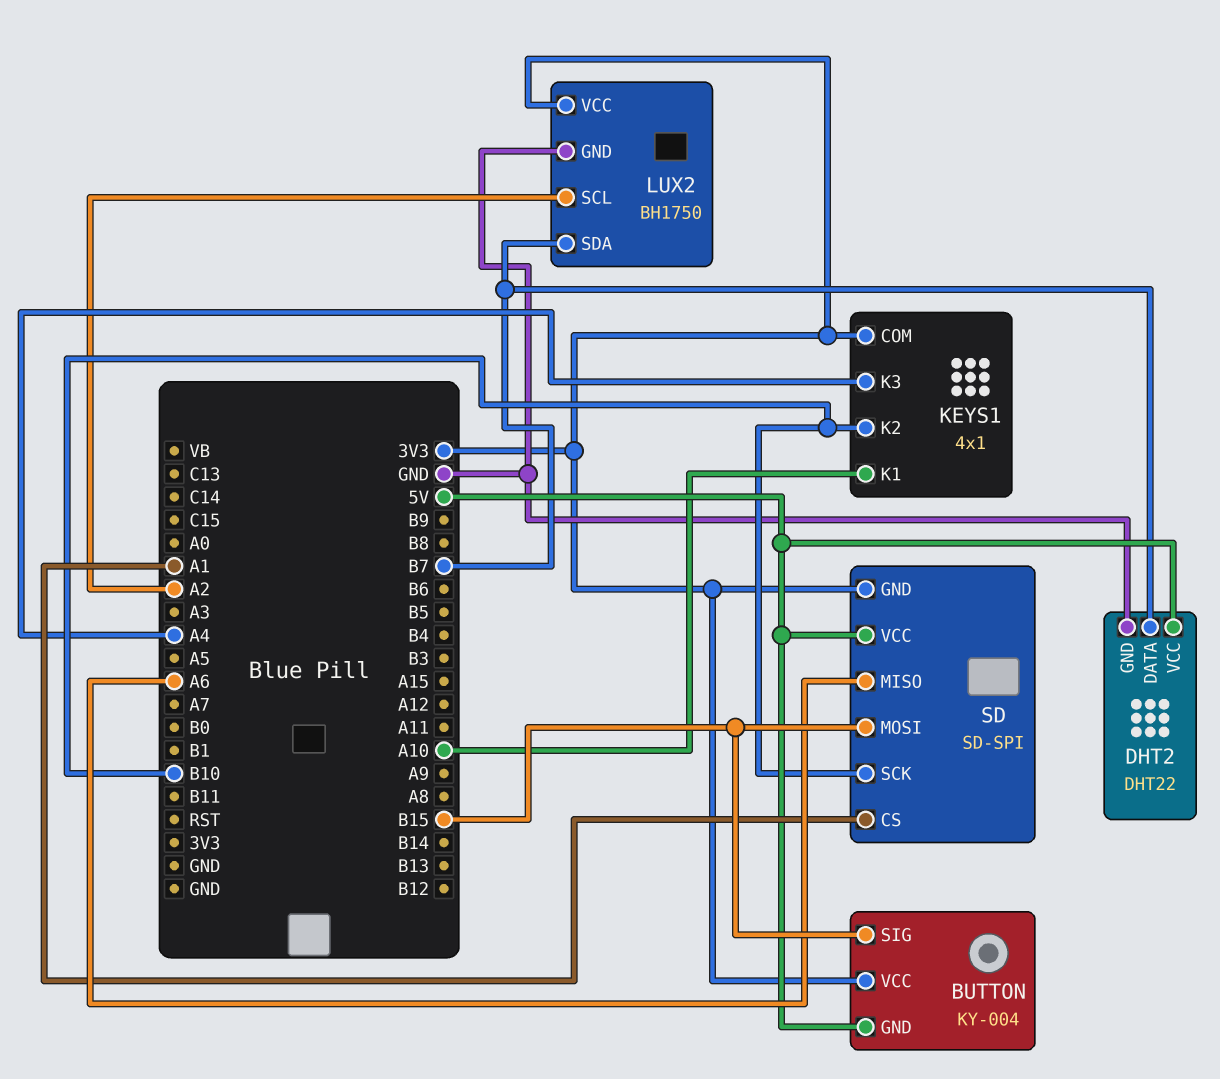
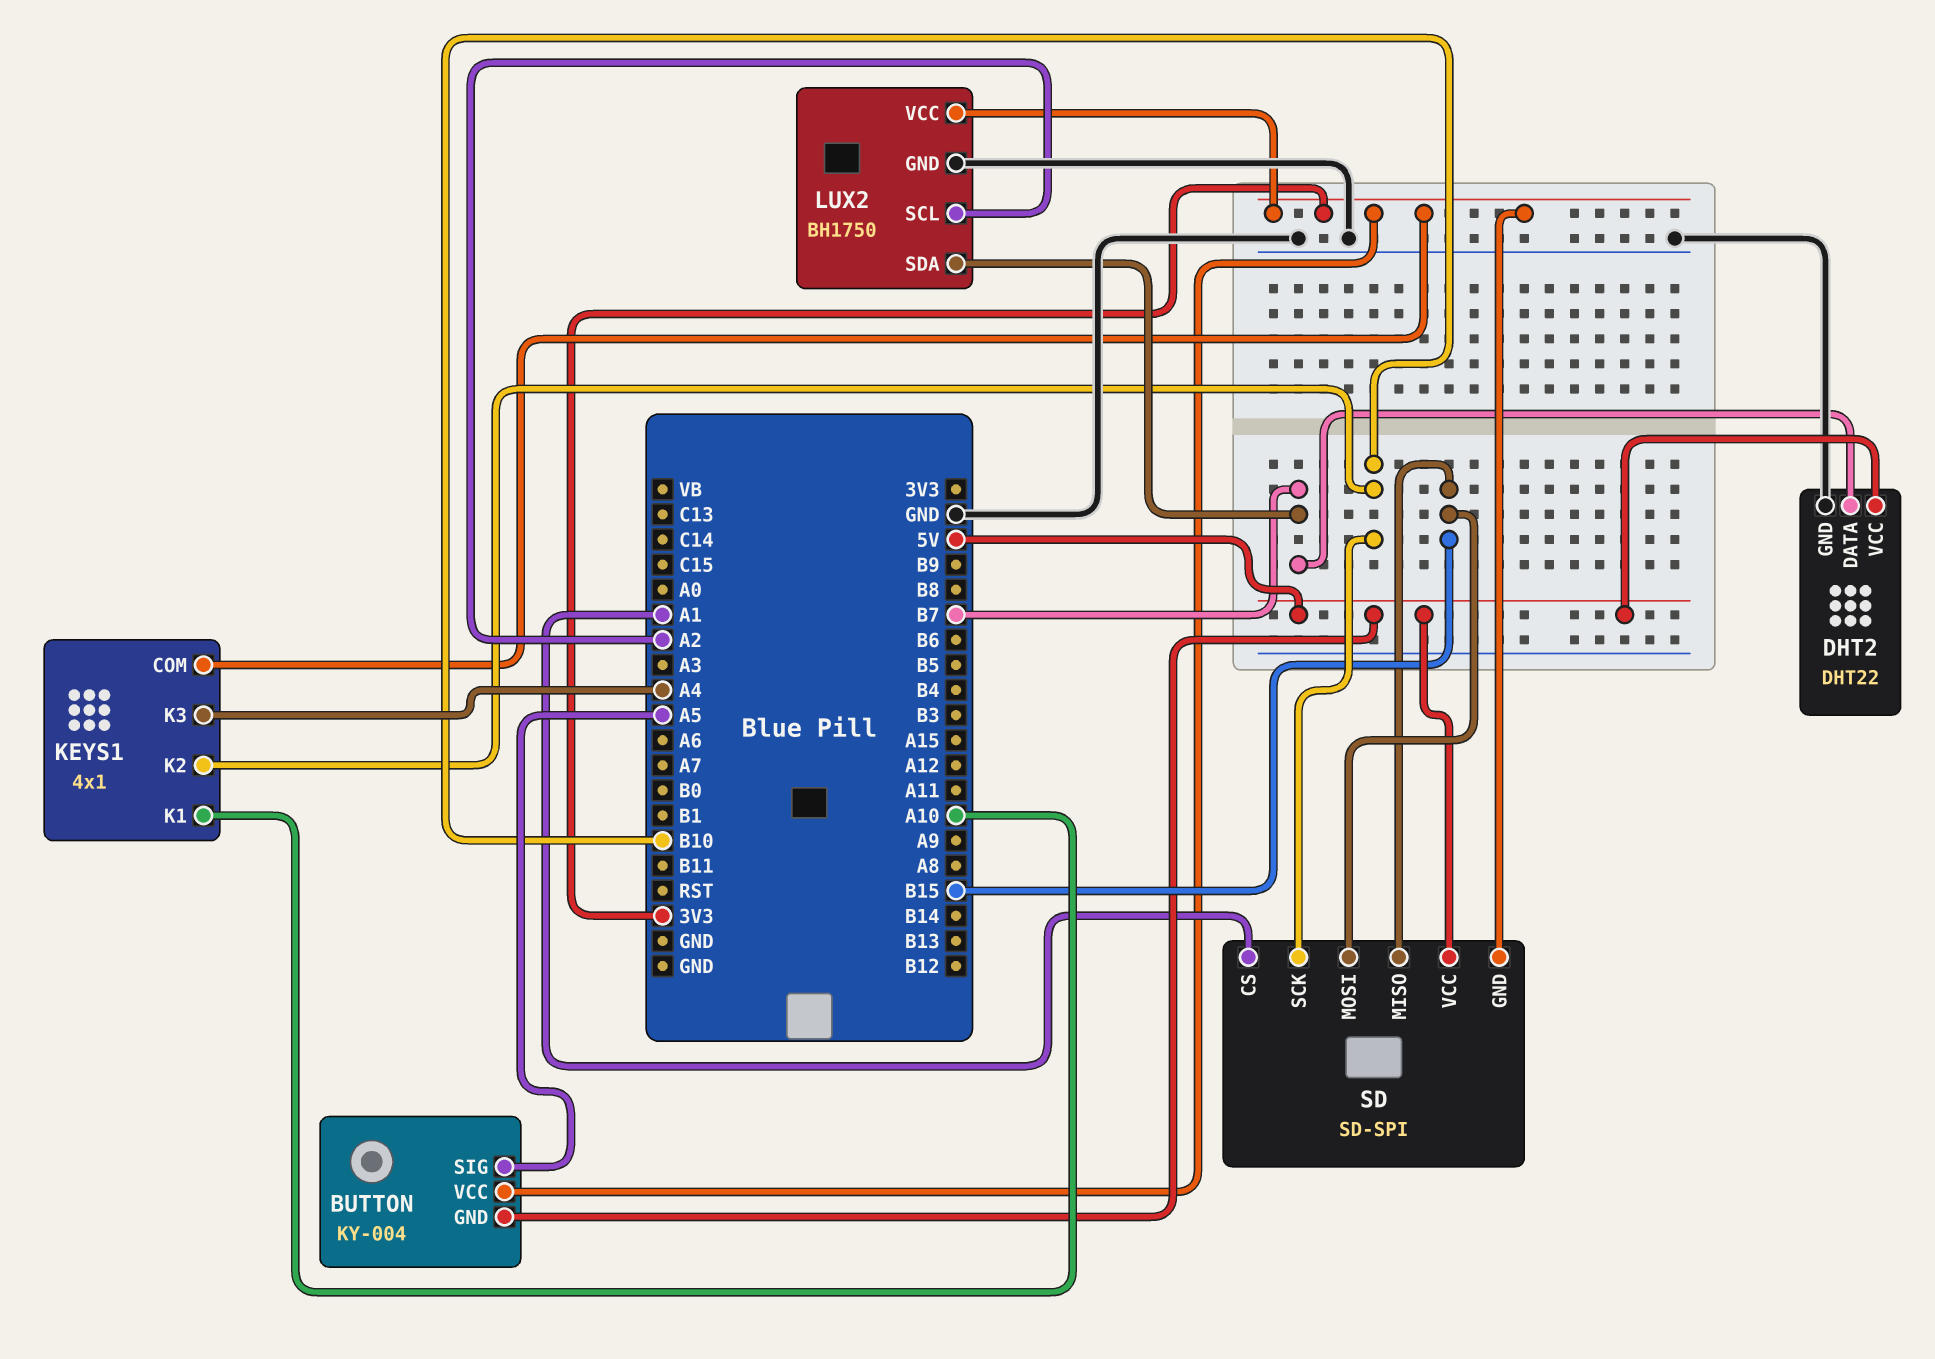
BUTTON pin SIG: B15 -> A5
SD pin MISO: A6 -> B15

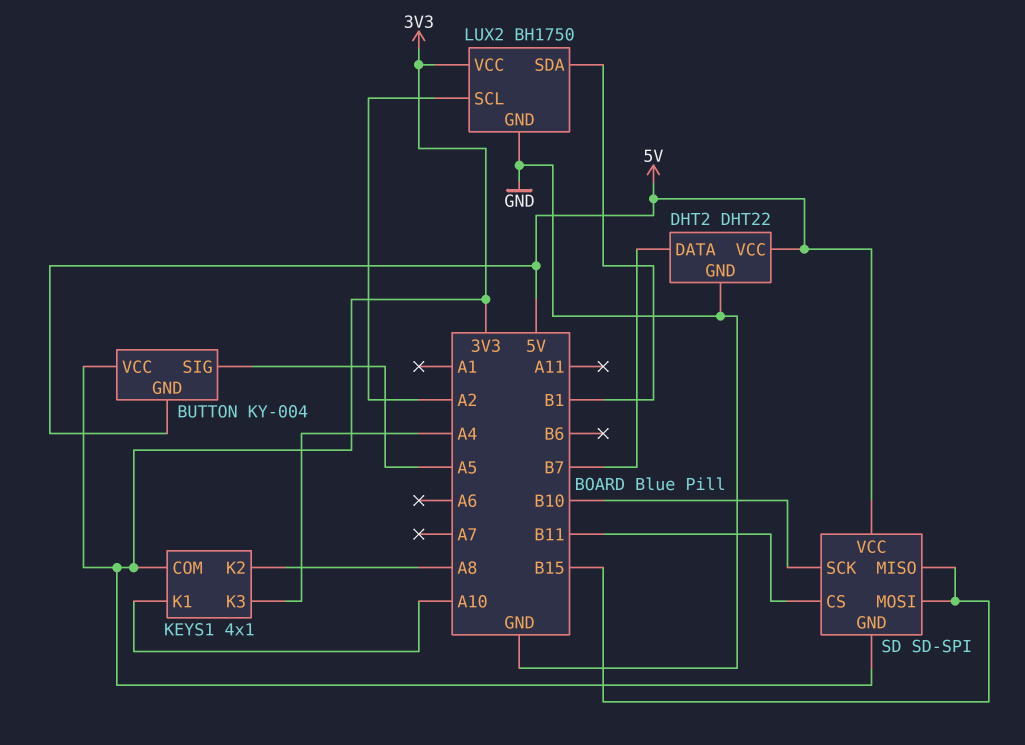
KEYS1 pin K2: B10 -> A8
LUX2 pin SDA: B7 -> B1
SD pin CS: A1 -> B11

